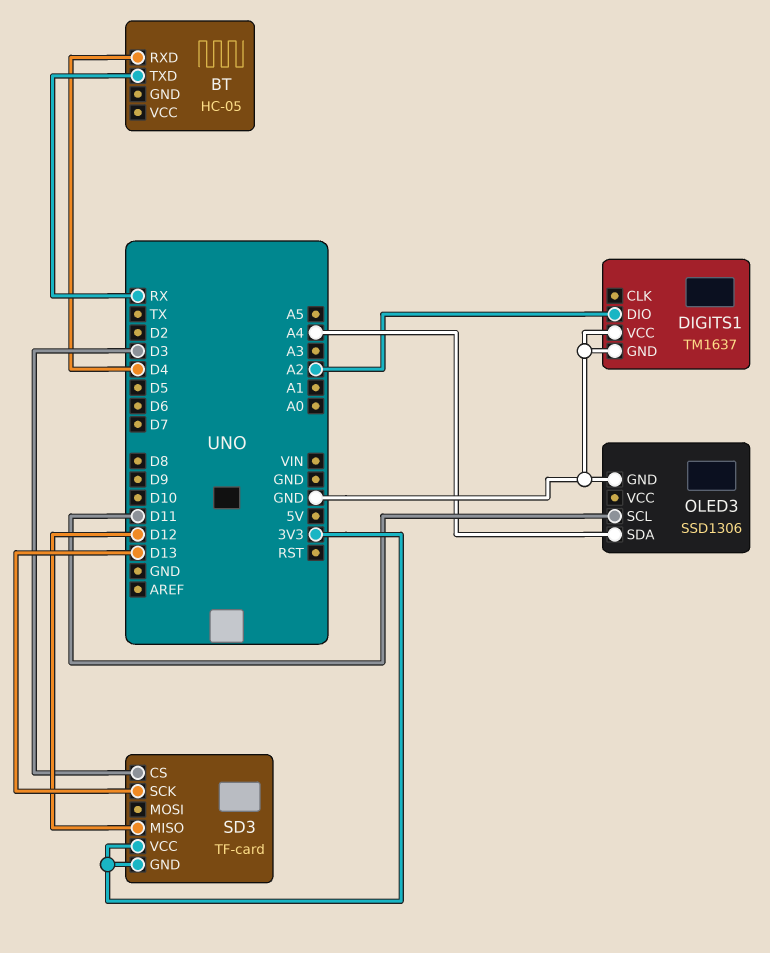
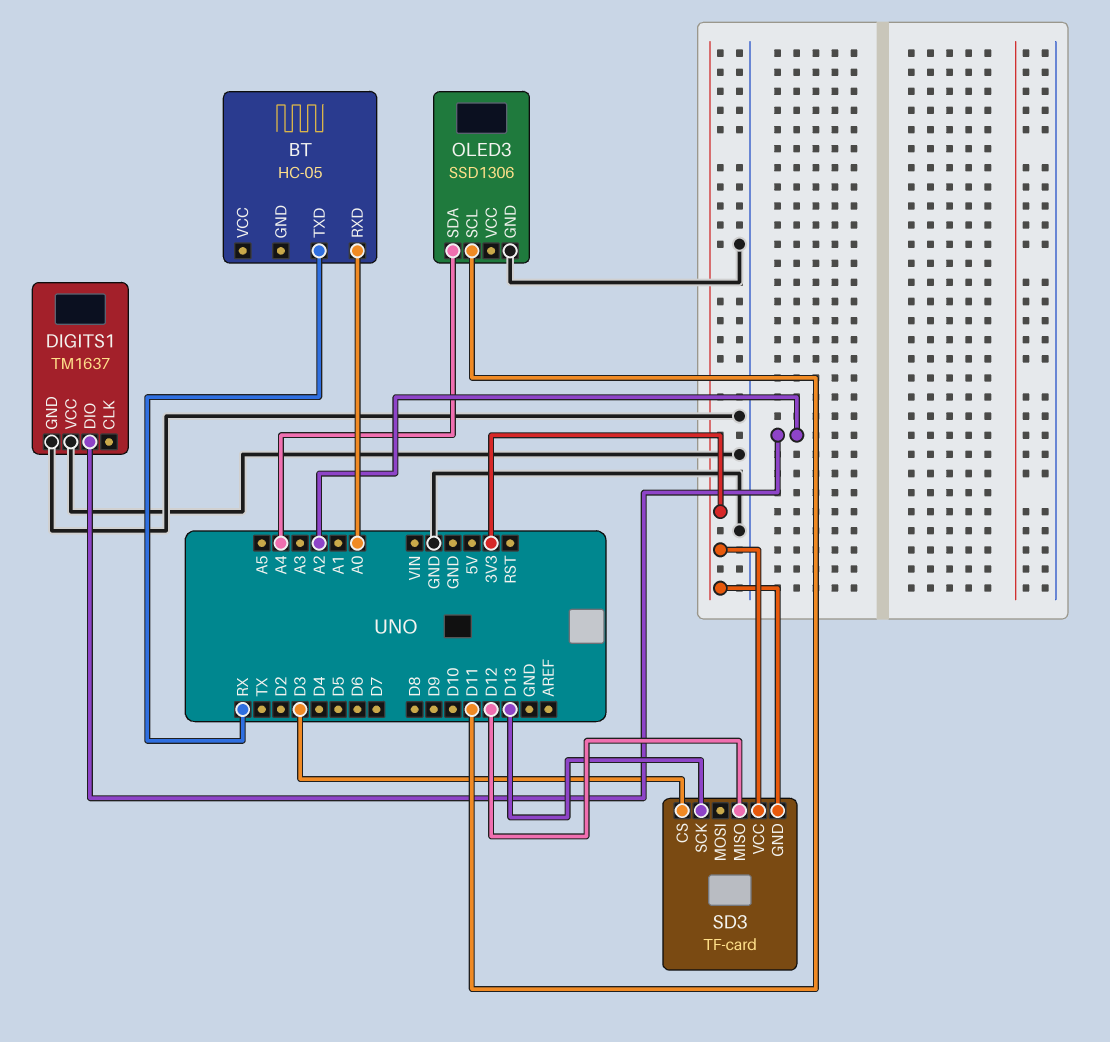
BT pin RXD: D4 -> A0

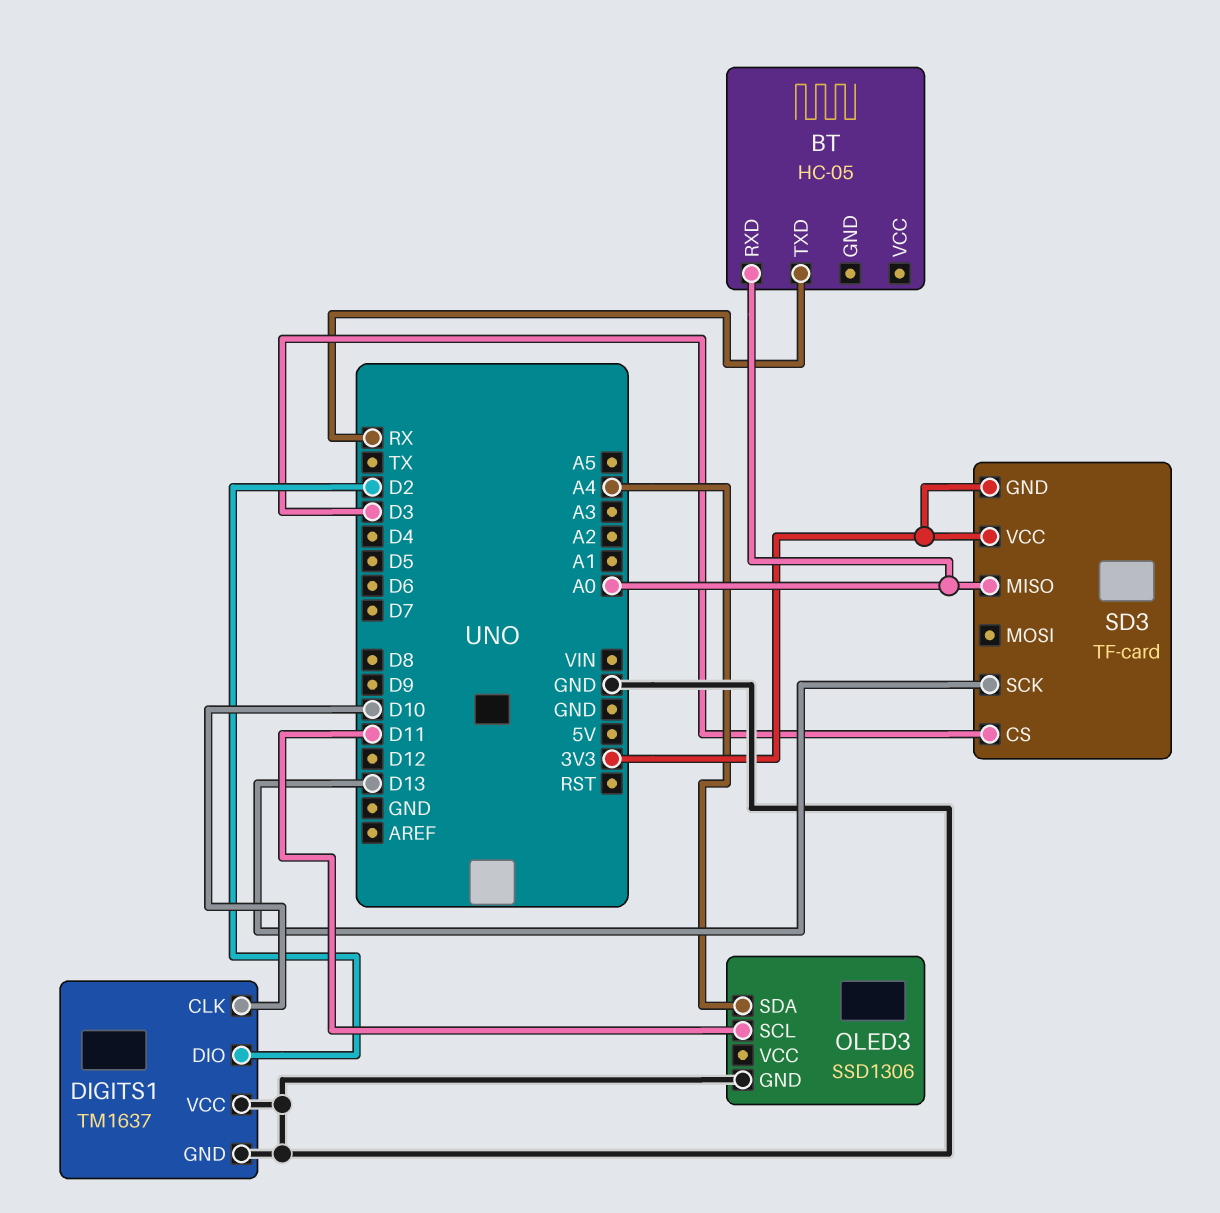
DIGITS1 pin CLK: none -> D10
DIGITS1 pin DIO: A2 -> D2
SD3 pin MISO: D12 -> A0

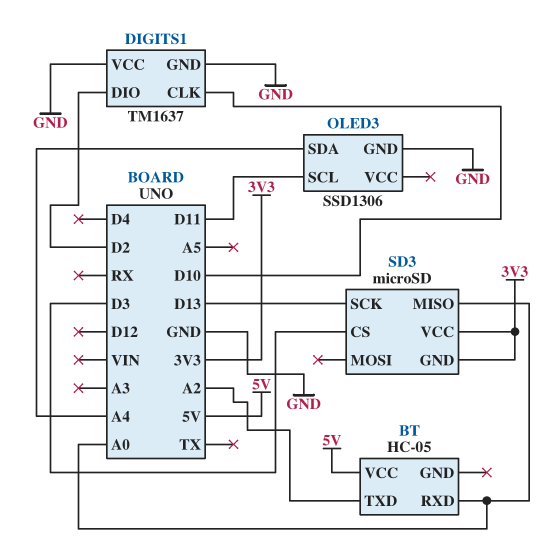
BT pin TXD: RX -> A2
BT pin VCC: none -> 5V
SD3: TF-card -> microSD

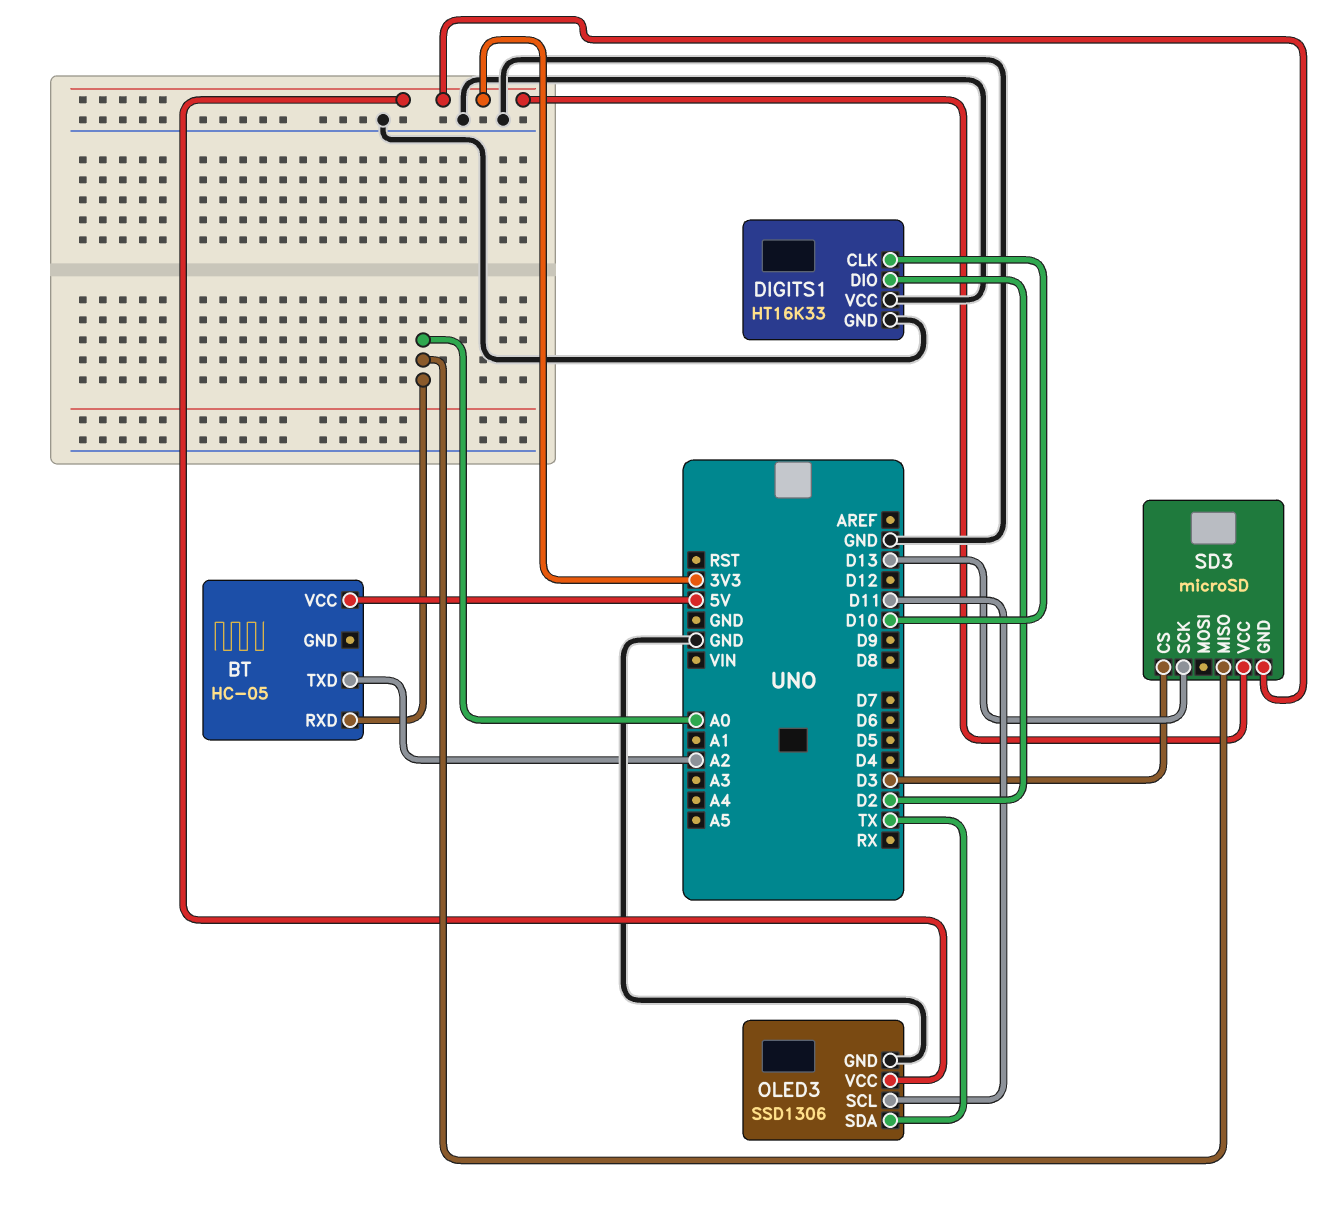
DIGITS1: TM1637 -> HT16K33
OLED3 pin SDA: A4 -> TX
OLED3 pin VCC: none -> 3V3

